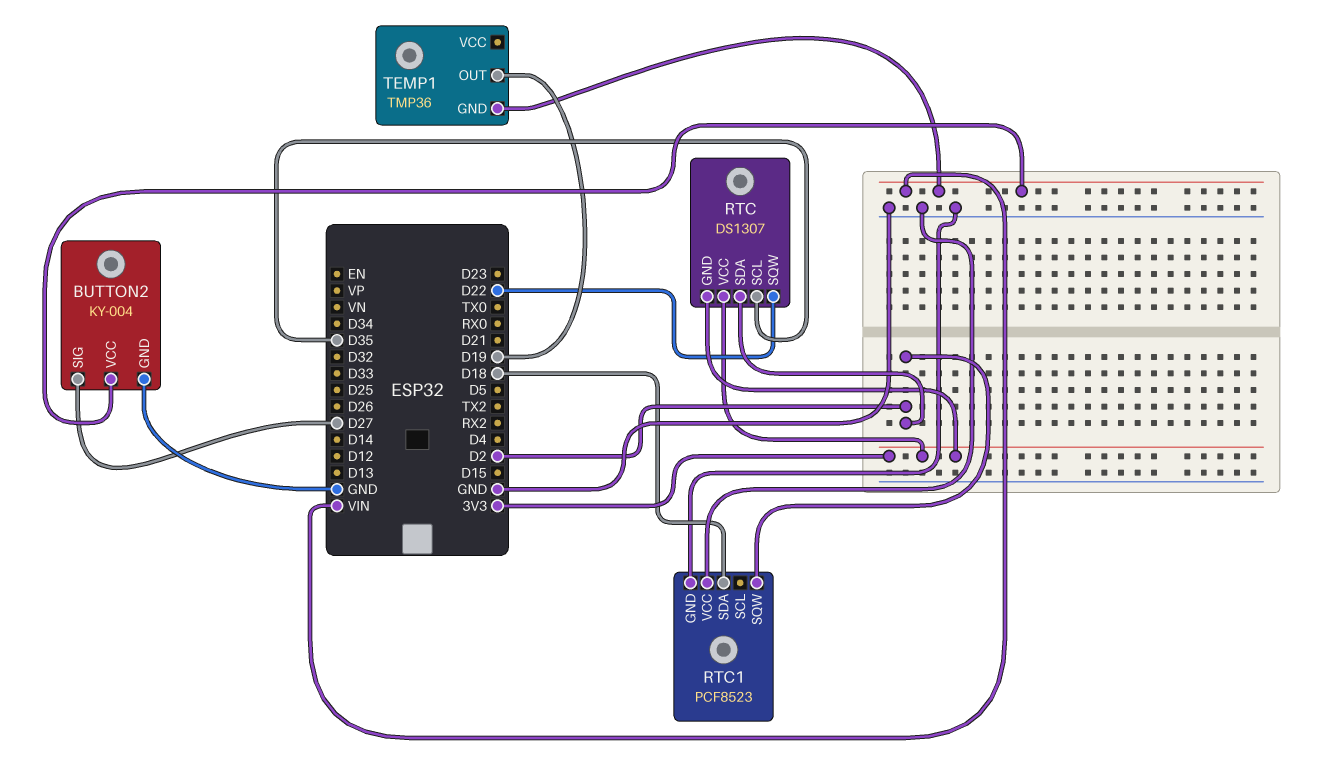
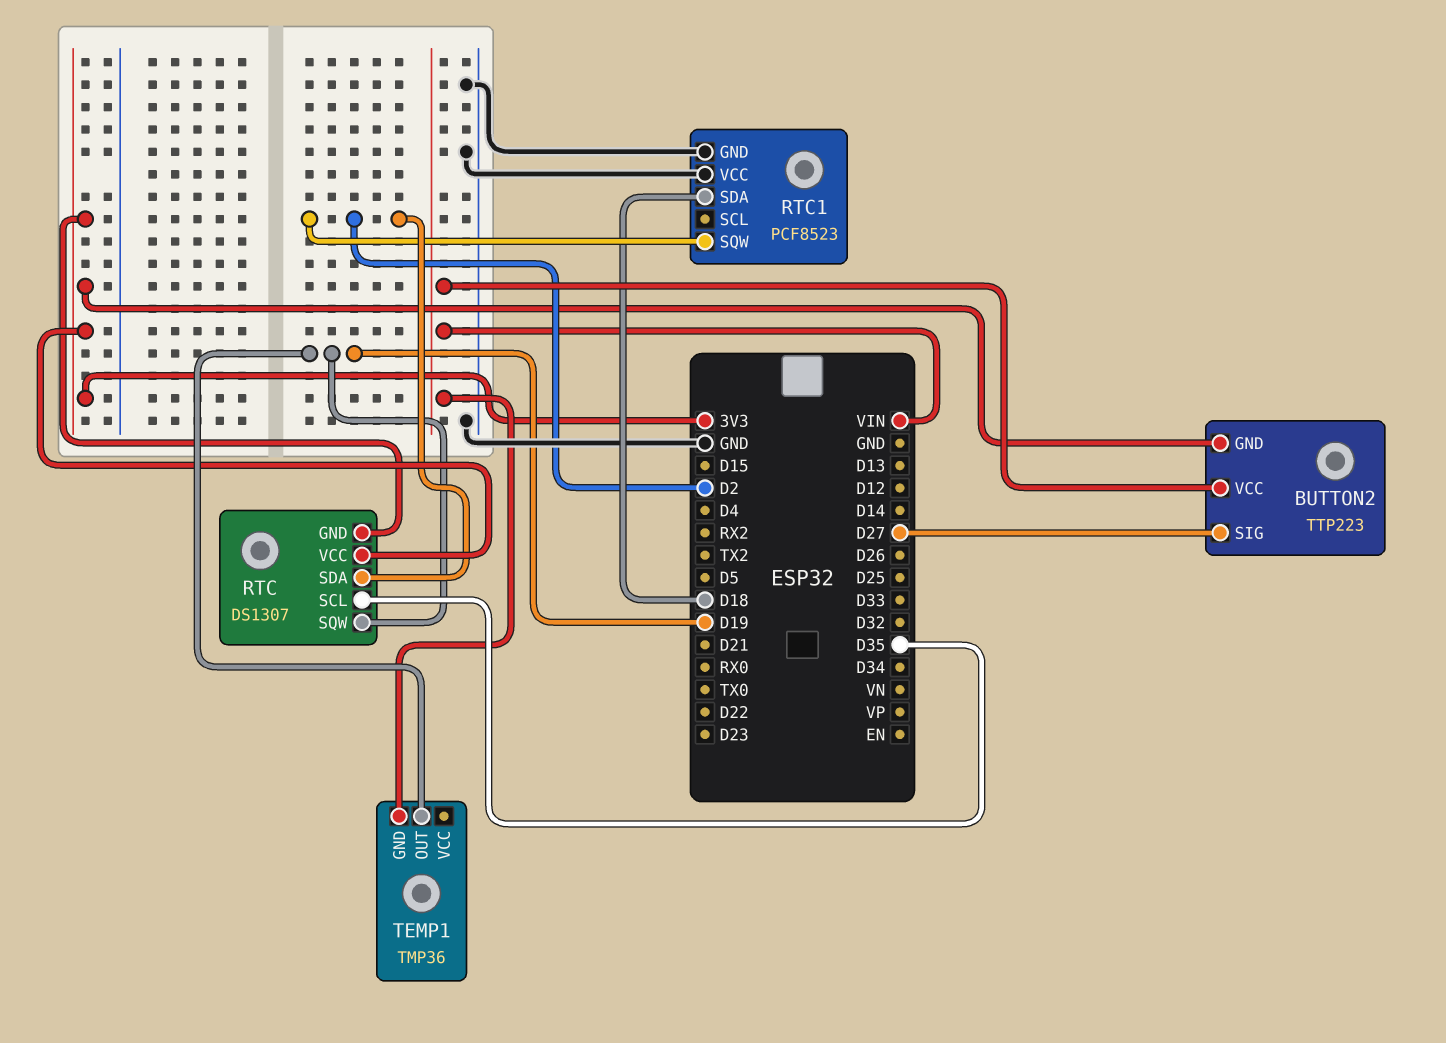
BUTTON2: KY-004 -> TTP223
BUTTON2 pin GND: GND -> 3V3
RTC pin SQW: D22 -> D19

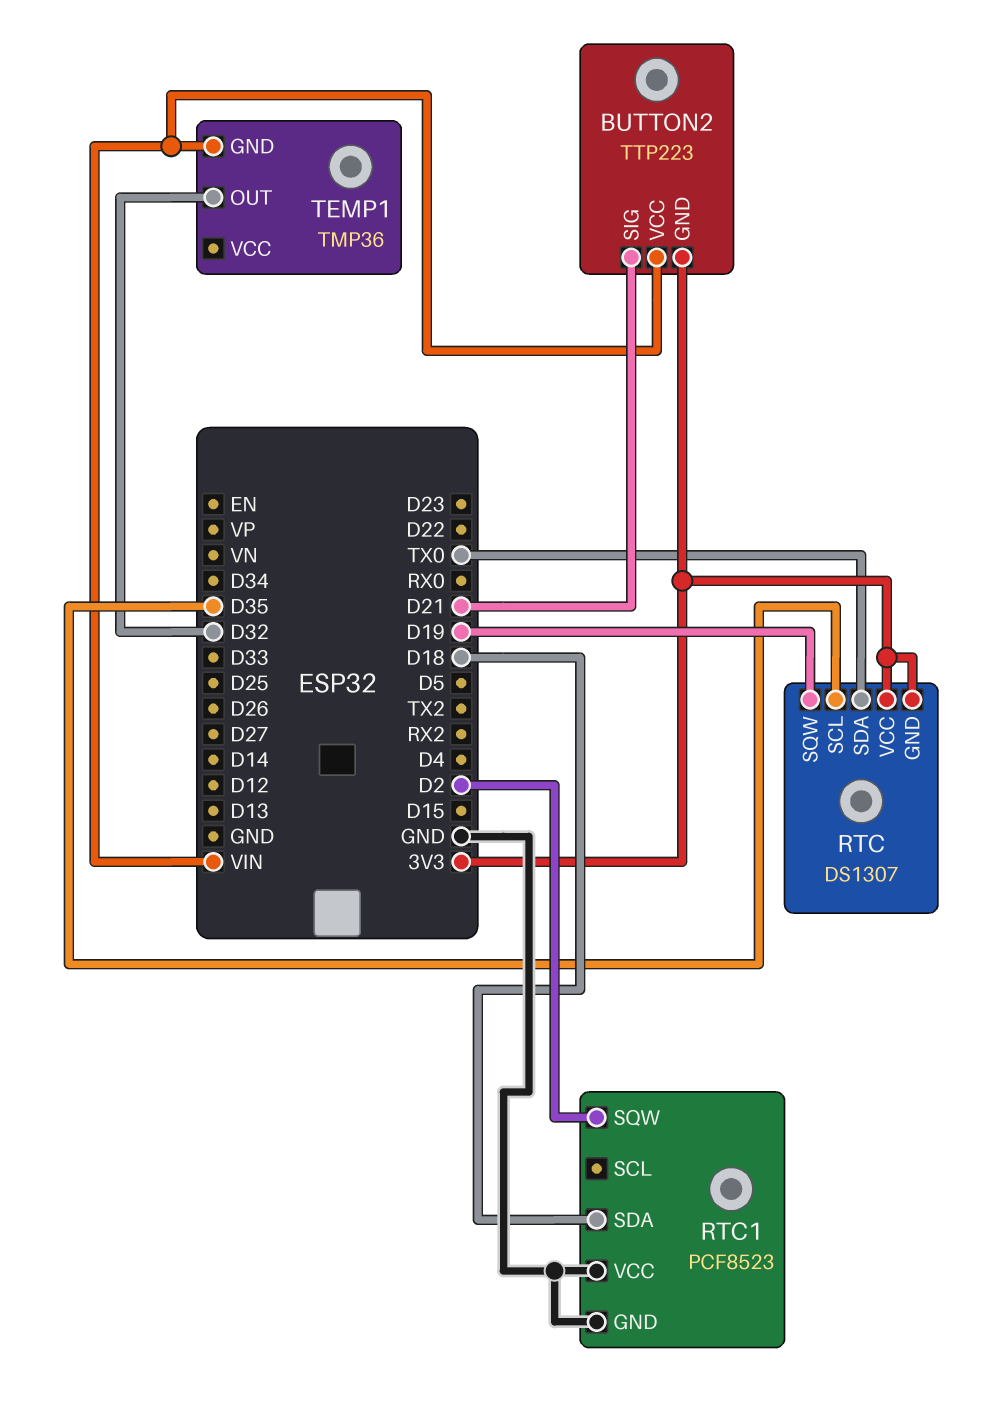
BUTTON2 pin SIG: D27 -> D21
RTC pin SDA: D2 -> TX0
TEMP1 pin OUT: D19 -> D32

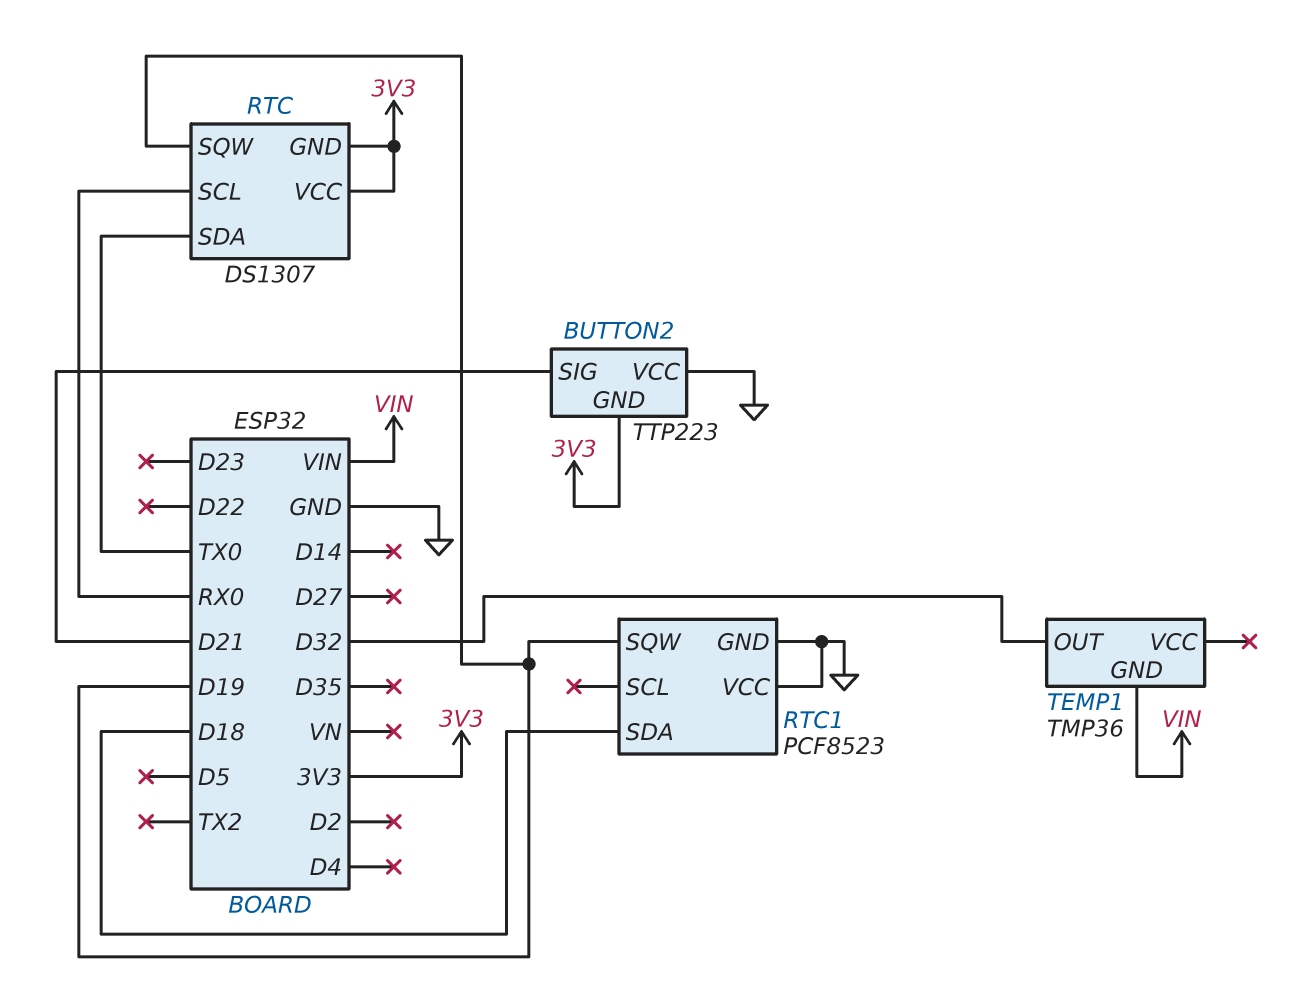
BUTTON2 pin VCC: VIN -> GND
RTC pin SCL: D35 -> RX0
RTC1 pin SQW: D2 -> D19

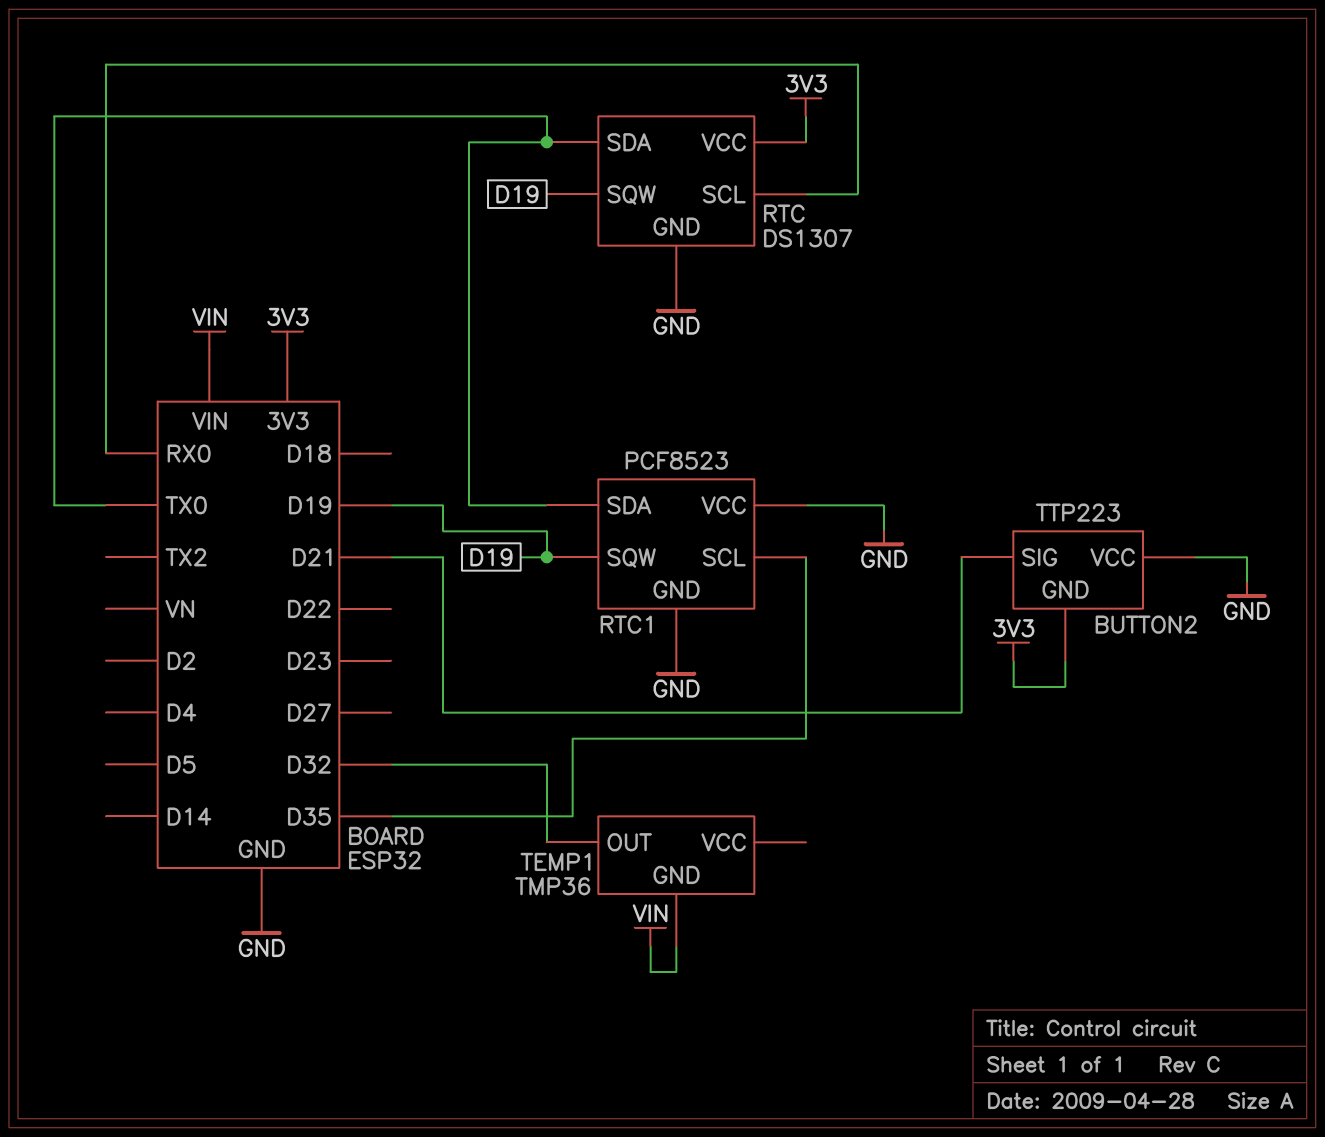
RTC pin GND: 3V3 -> GND
RTC1 pin SCL: none -> D35
RTC1 pin SDA: D18 -> TX0

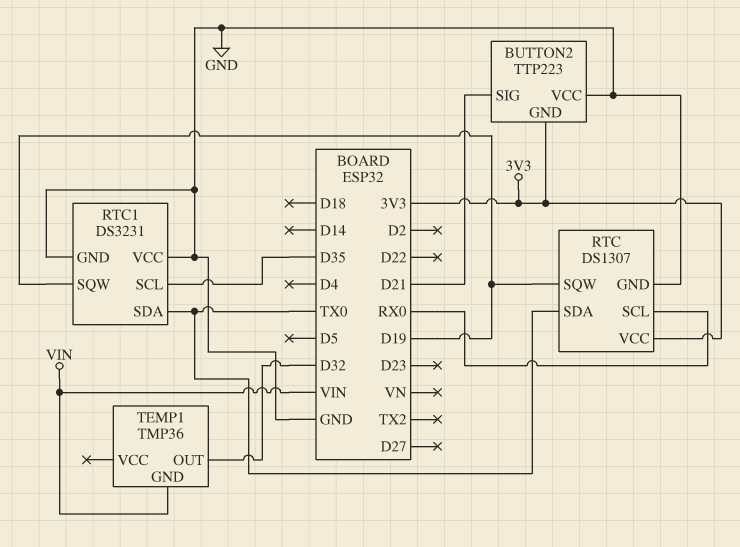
RTC1: PCF8523 -> DS3231

